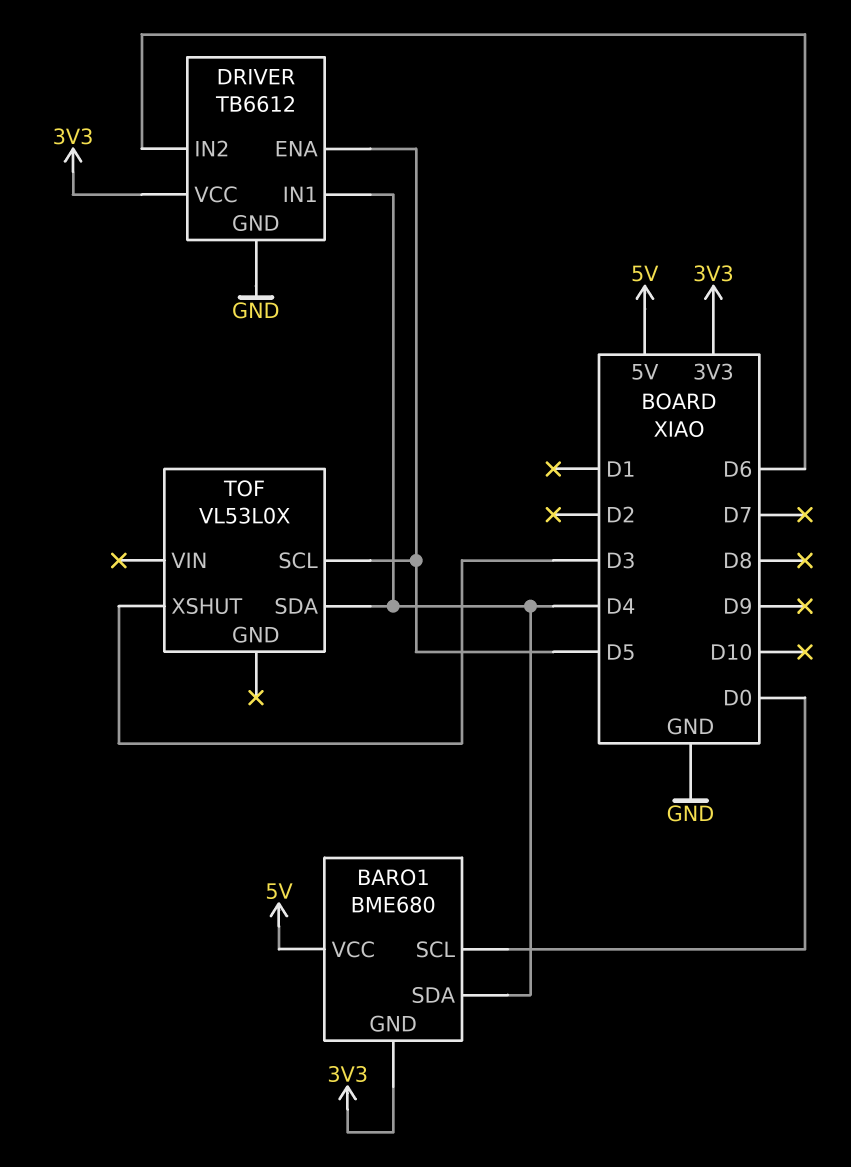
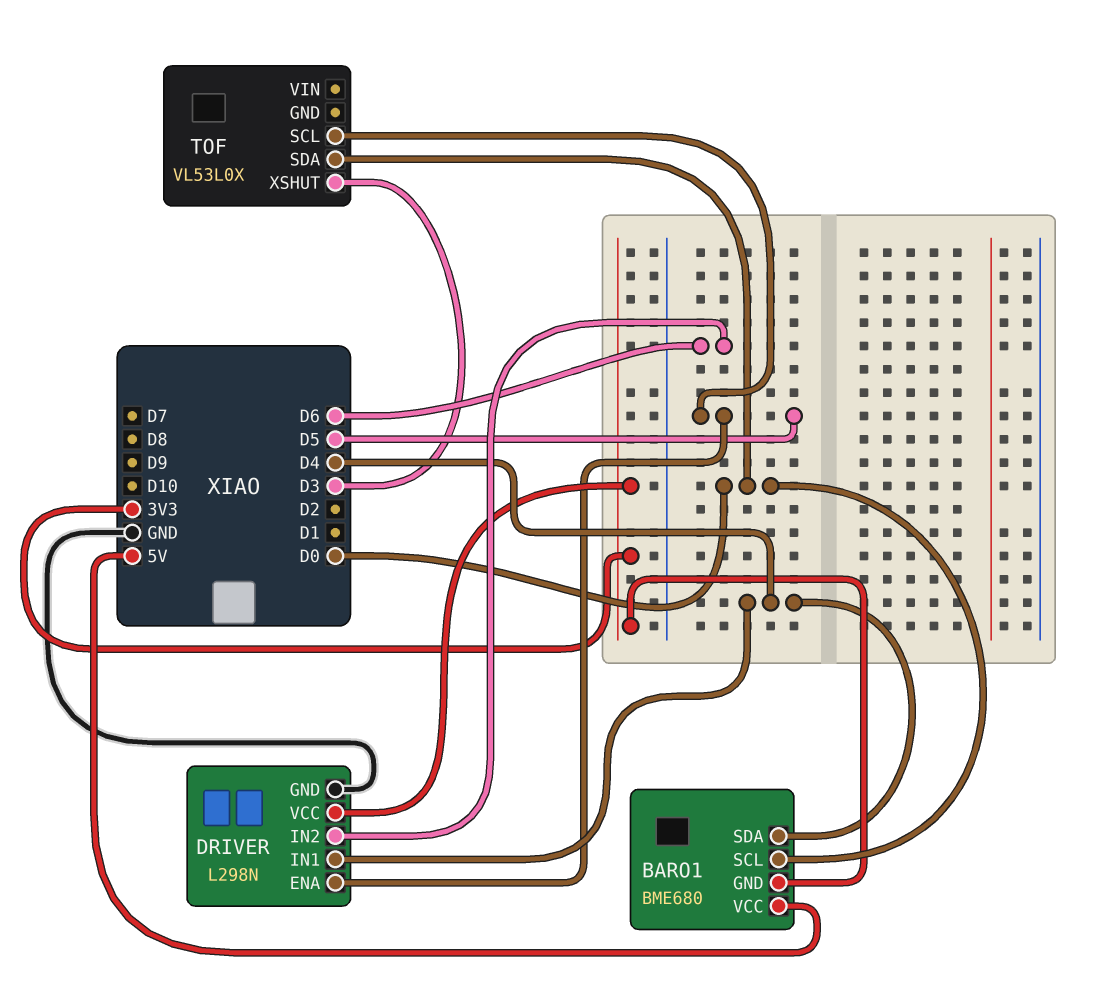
DRIVER: TB6612 -> L298N
TOF pin SDA: D4 -> D0

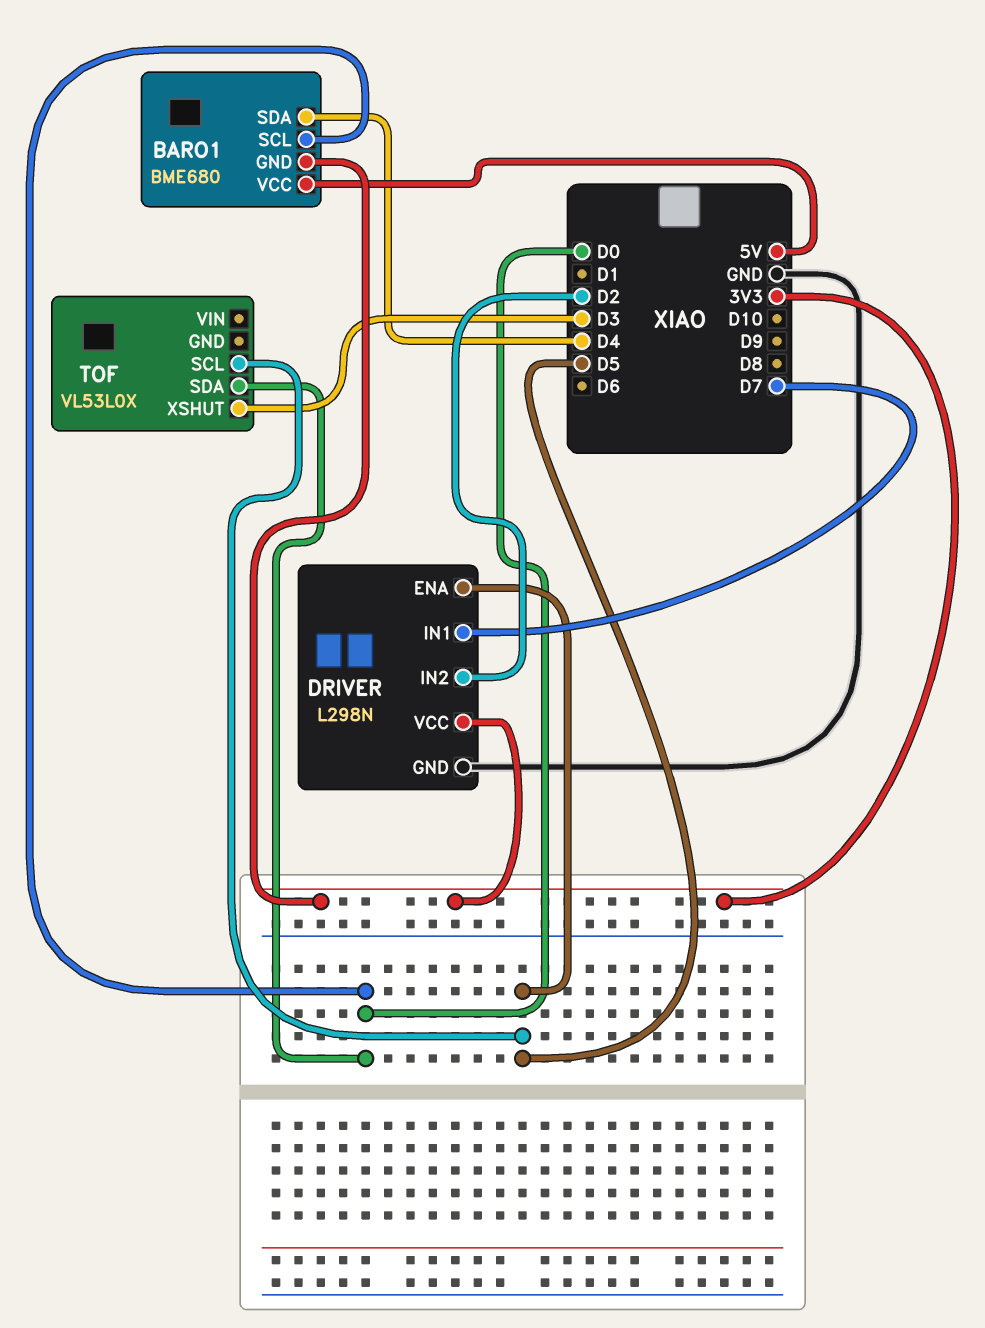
DRIVER pin IN1: D4 -> D7
DRIVER pin IN2: D6 -> D2

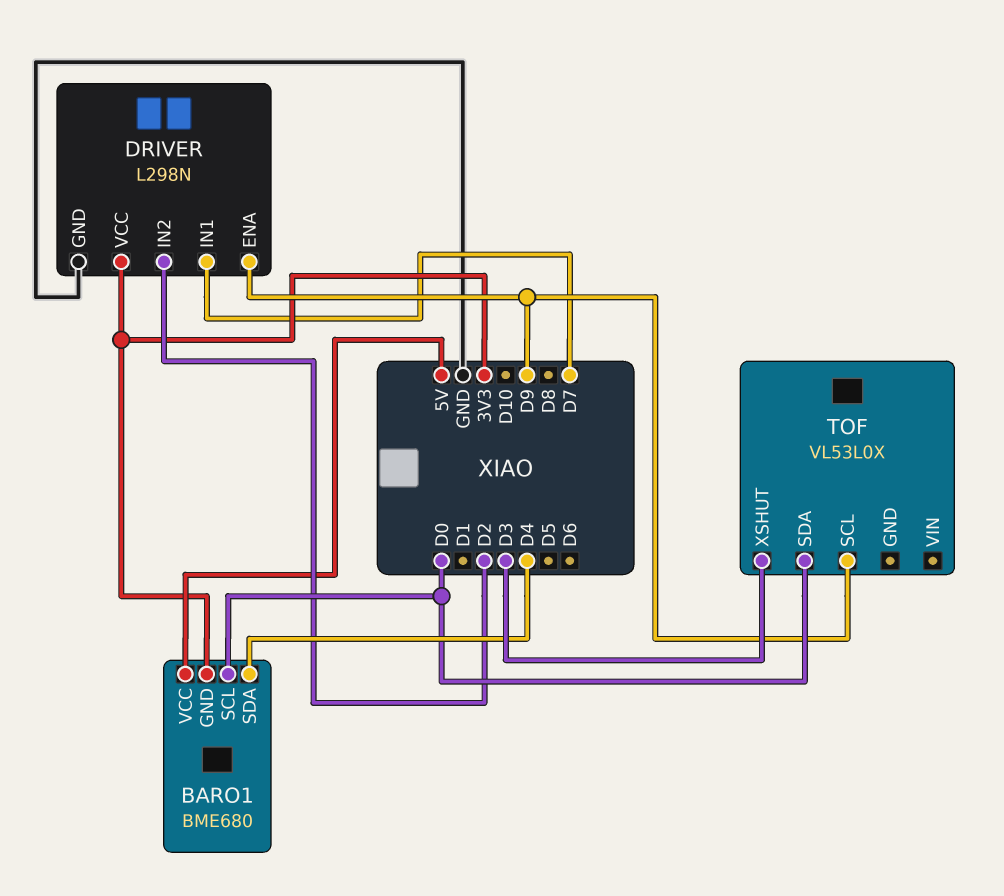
DRIVER pin ENA: D5 -> D9
TOF pin SCL: D5 -> D9

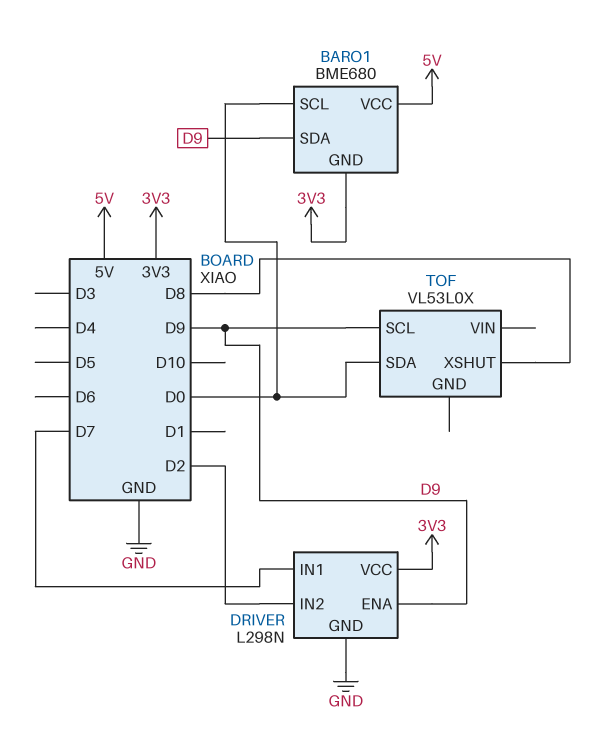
BARO1 pin SDA: D4 -> D9
TOF pin XSHUT: D3 -> D8

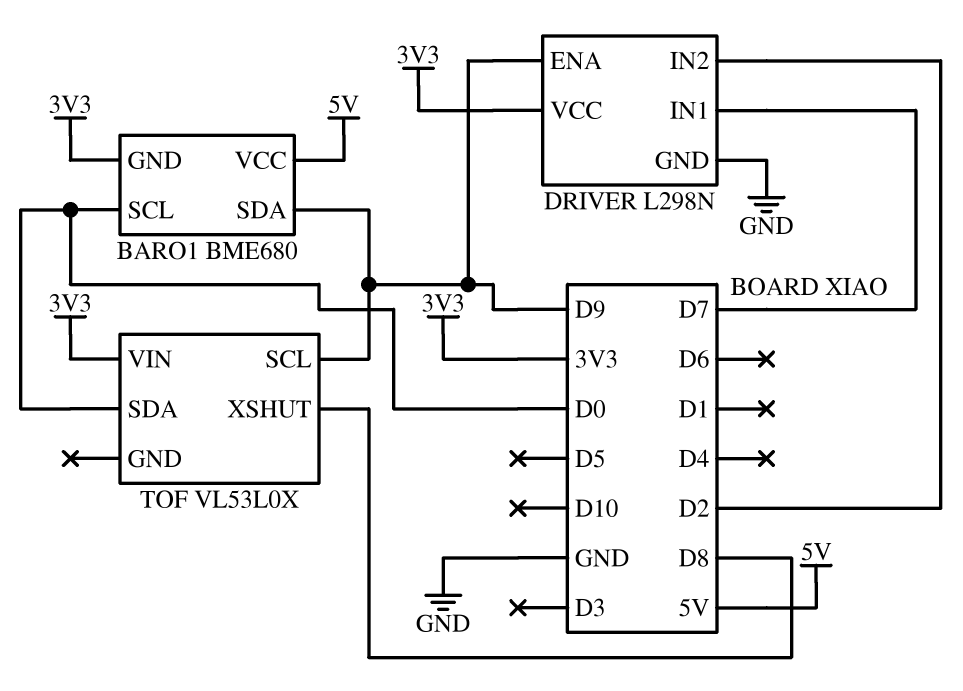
TOF pin VIN: none -> 3V3

